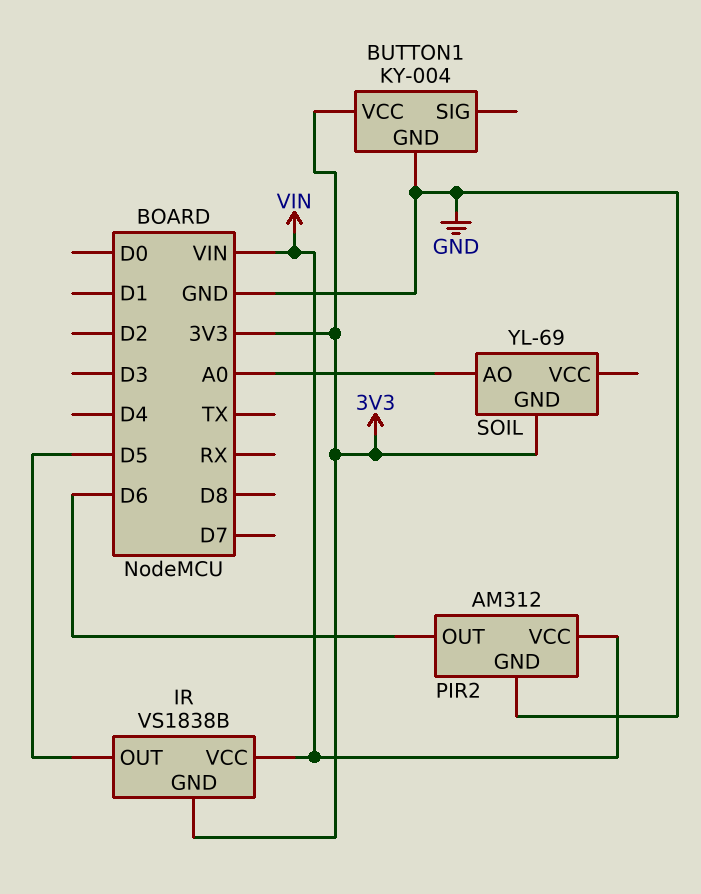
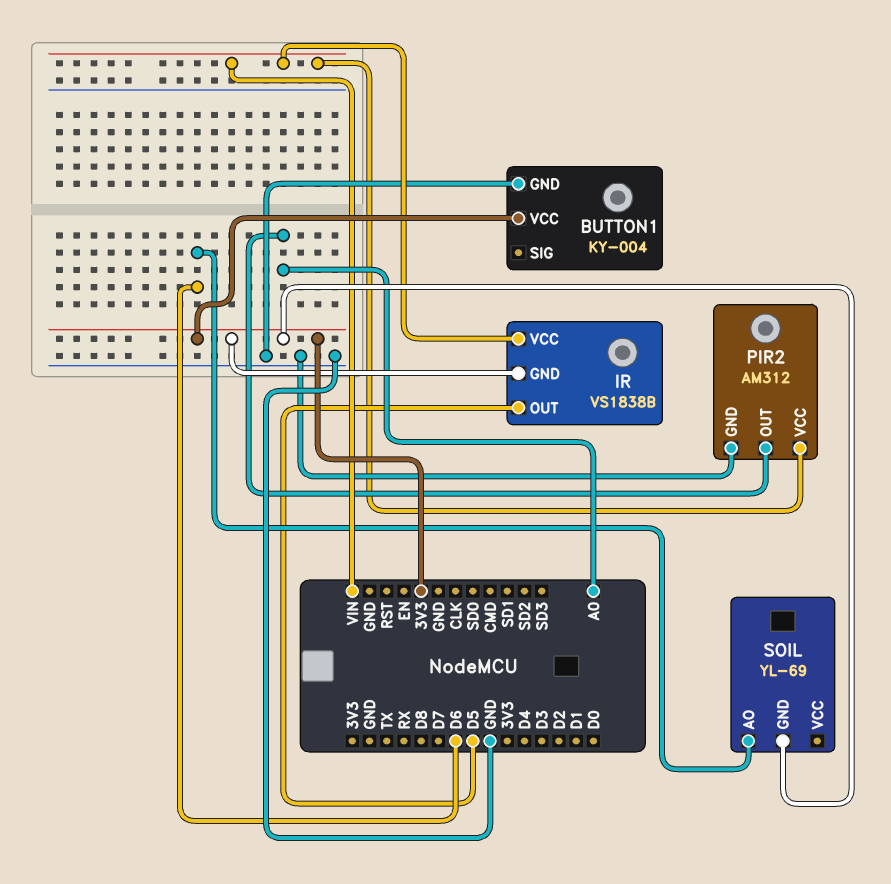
PIR2 pin OUT: D6 -> A0
SOIL pin AO: A0 -> D6

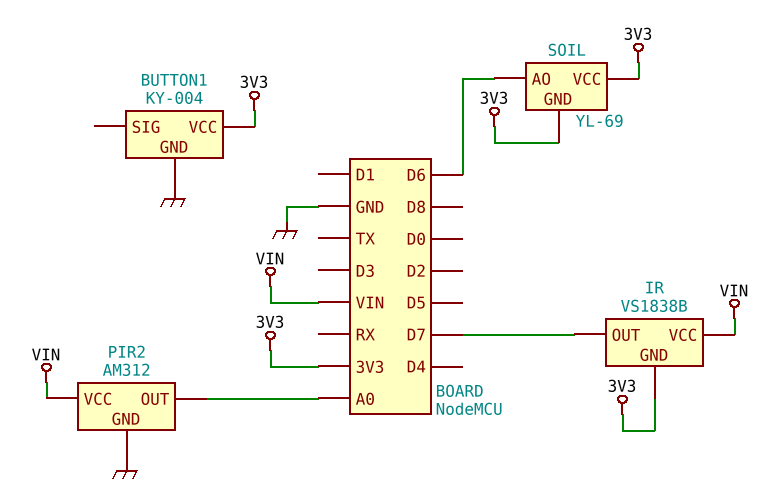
IR pin OUT: D5 -> D7
SOIL pin VCC: none -> 3V3

